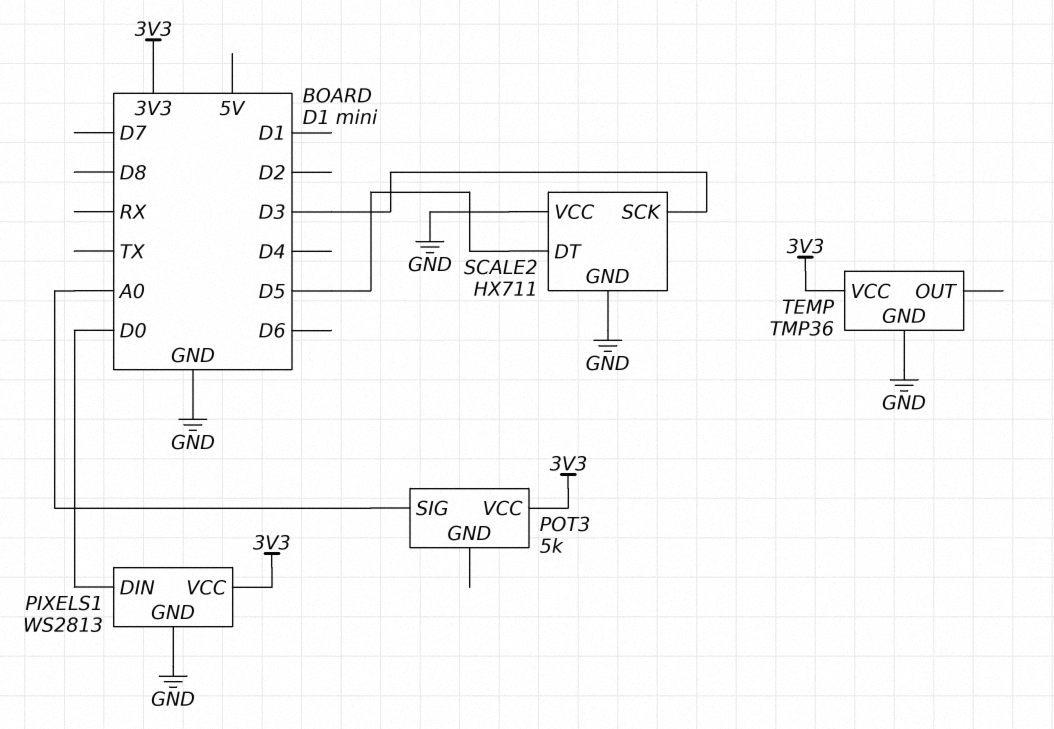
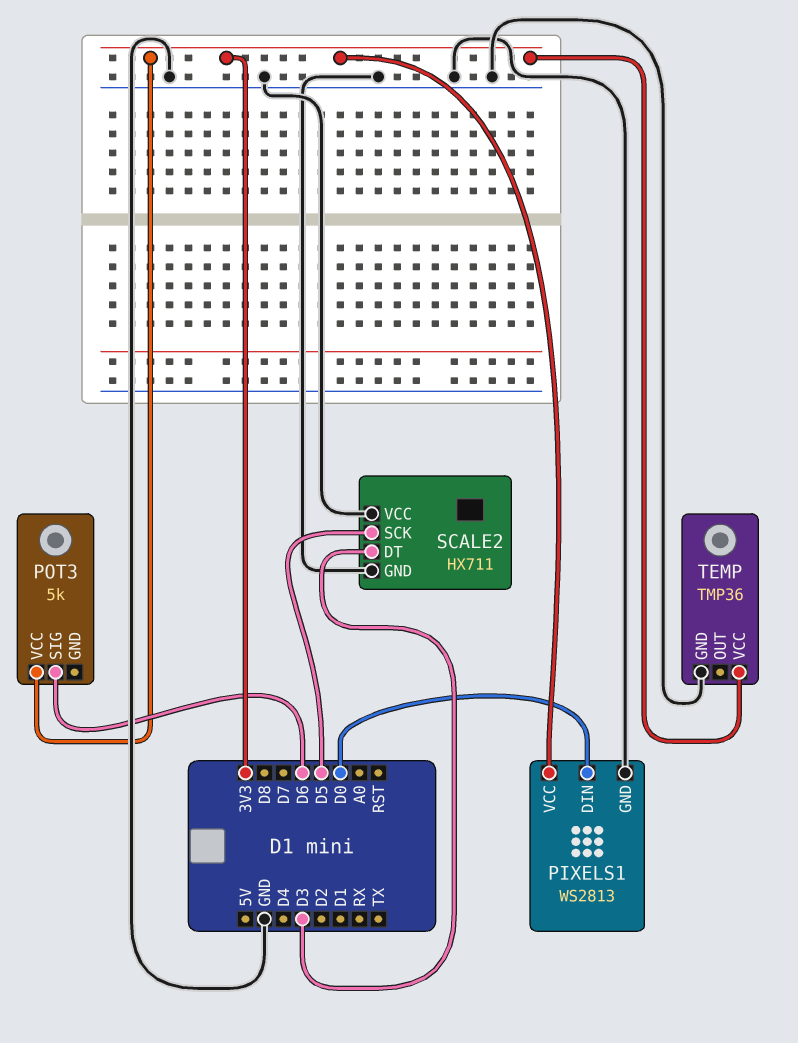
POT3 pin SIG: A0 -> D6
SCALE2 pin DT: D5 -> D3
SCALE2 pin SCK: D3 -> D5

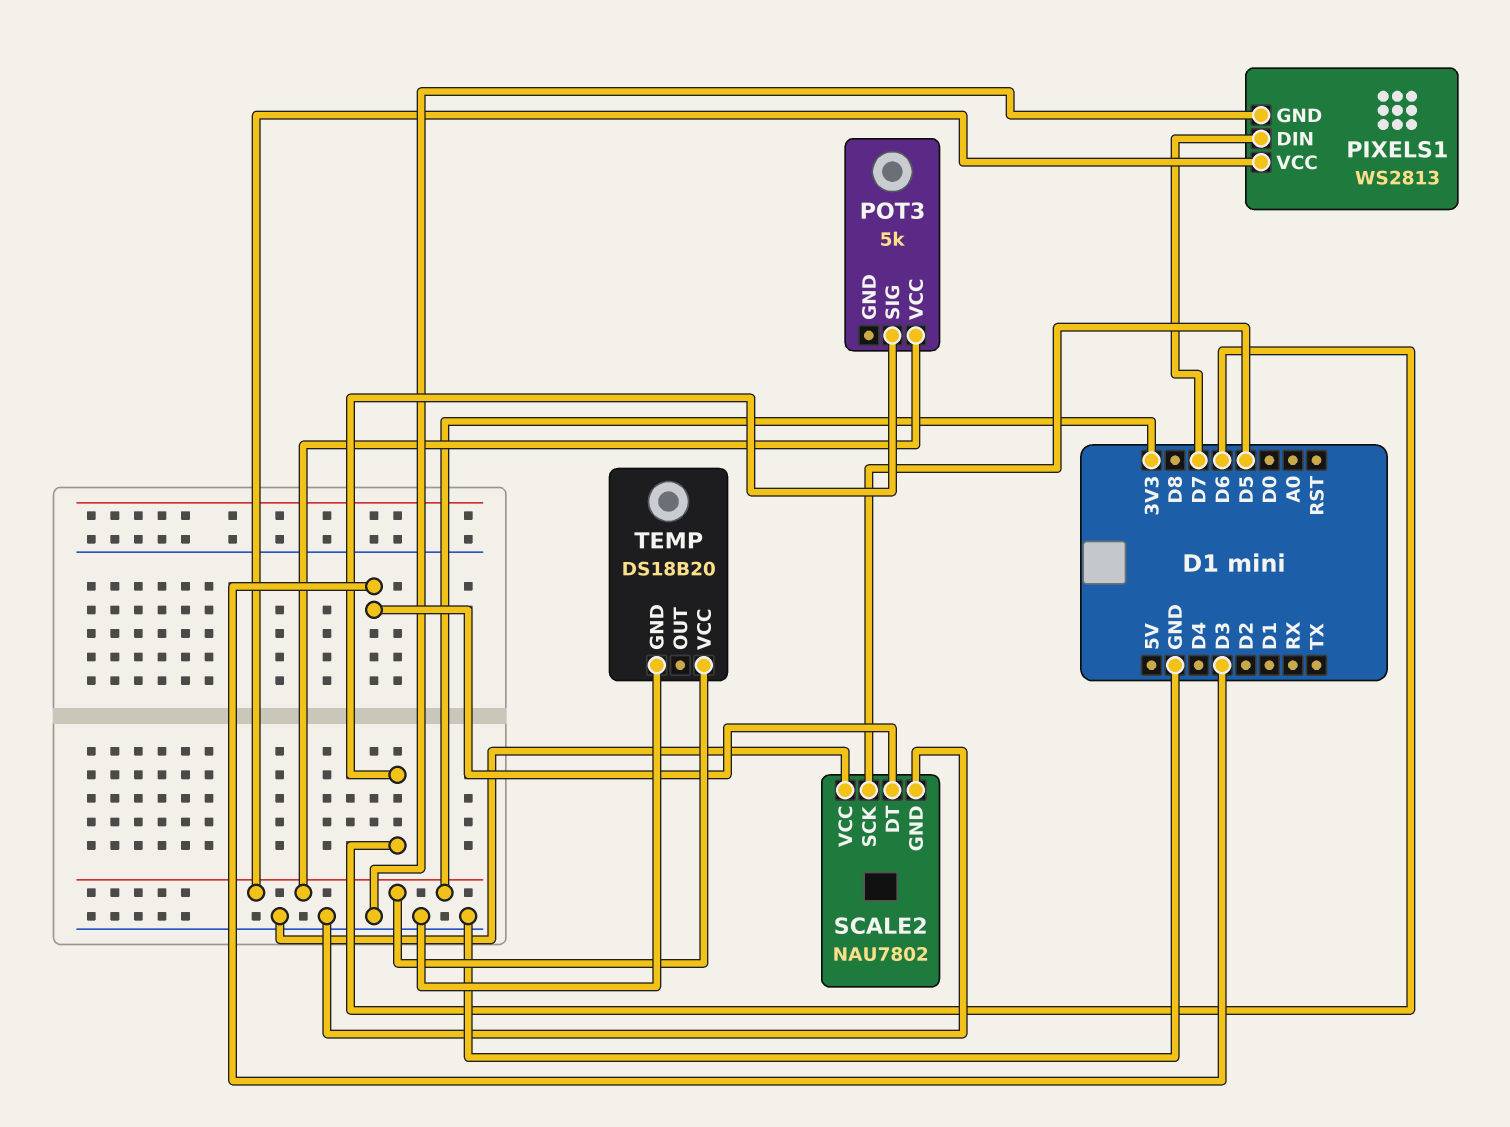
PIXELS1 pin DIN: D0 -> D7
SCALE2: HX711 -> NAU7802
TEMP: TMP36 -> DS18B20

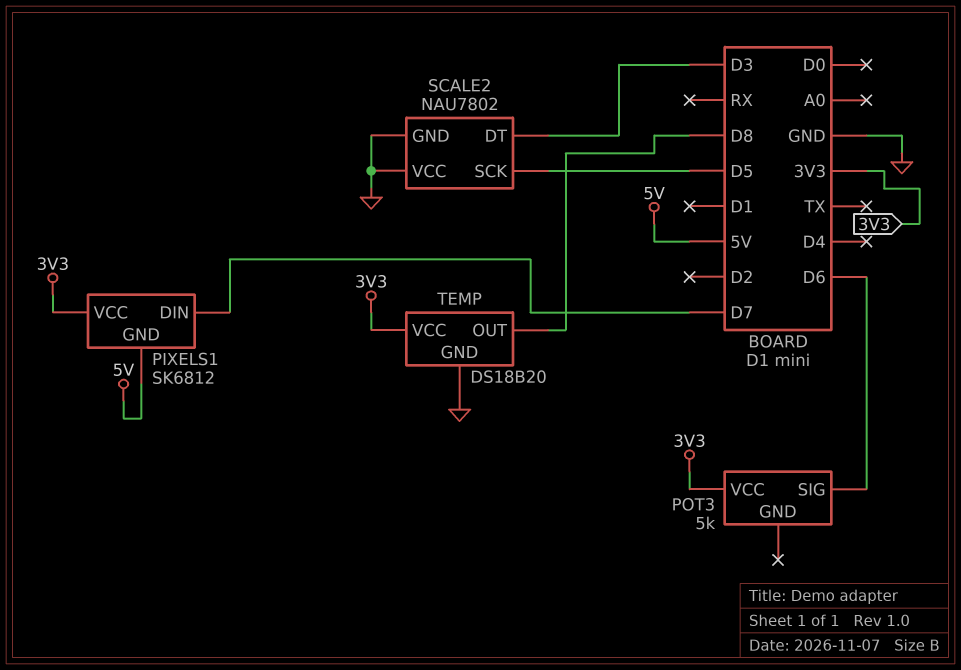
PIXELS1: WS2813 -> SK6812
PIXELS1 pin GND: GND -> 5V
TEMP pin OUT: none -> D8

